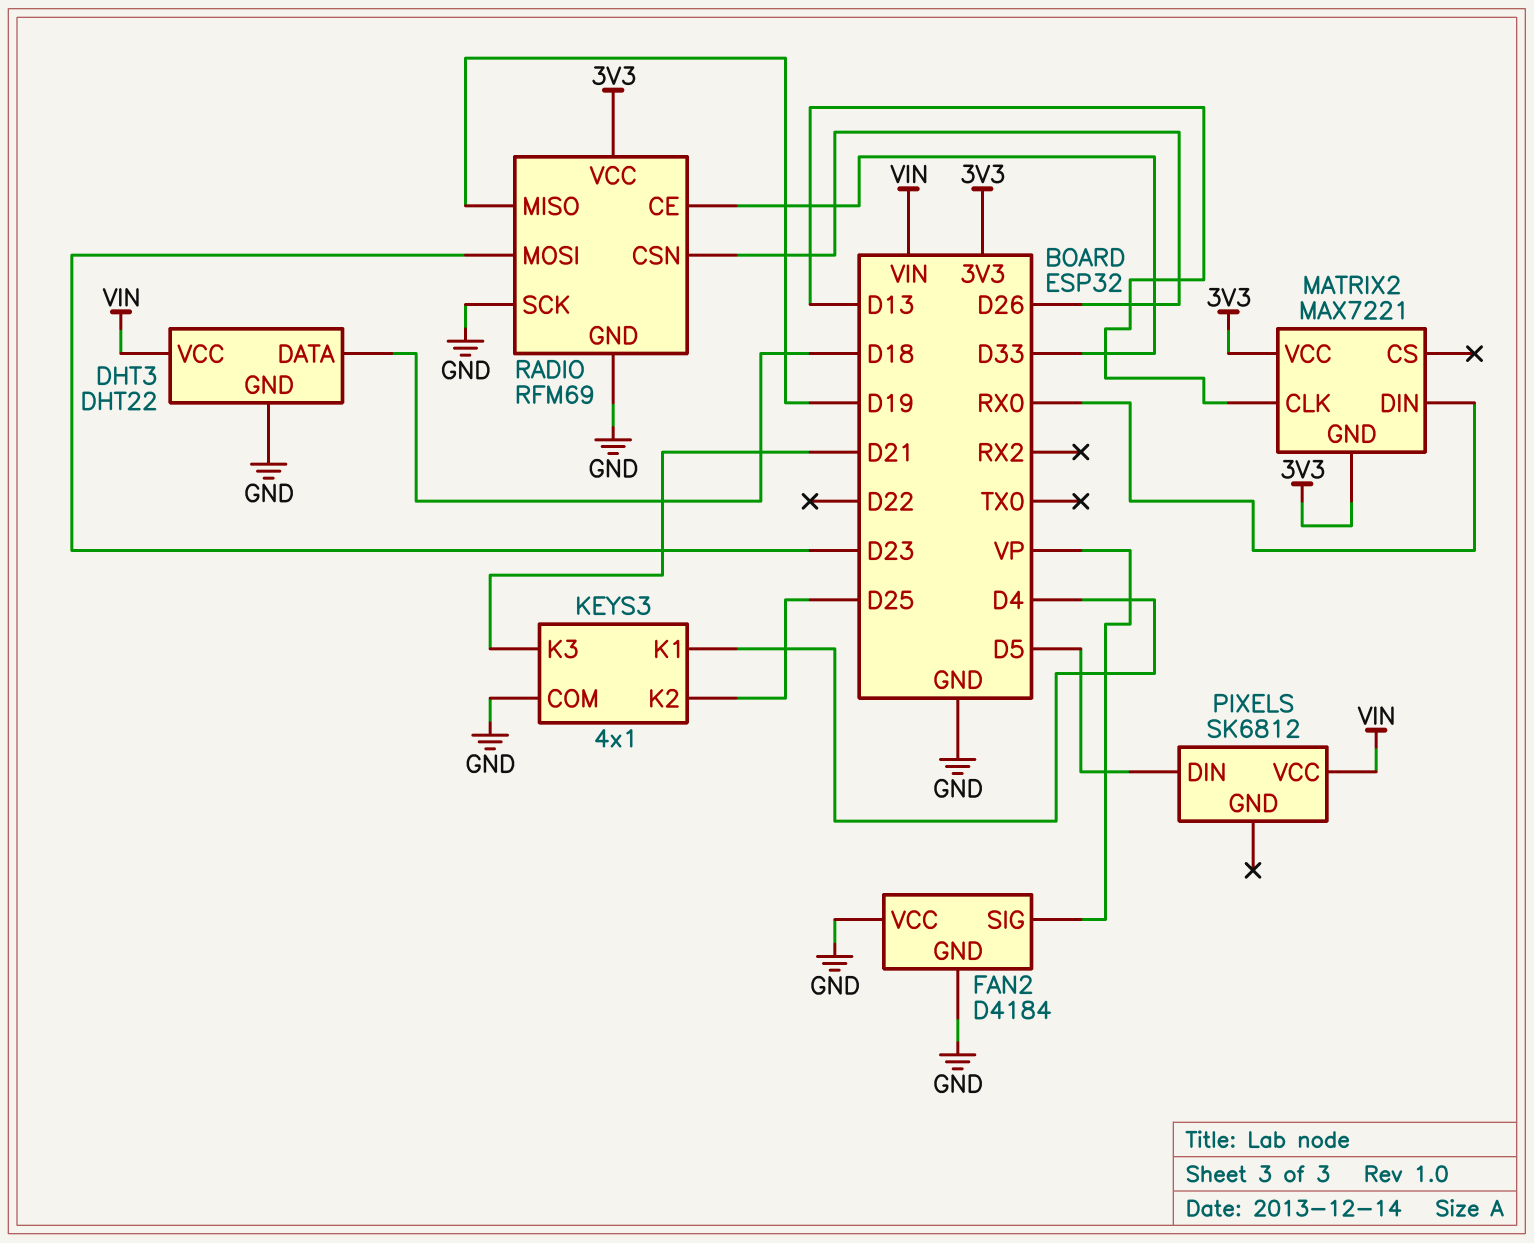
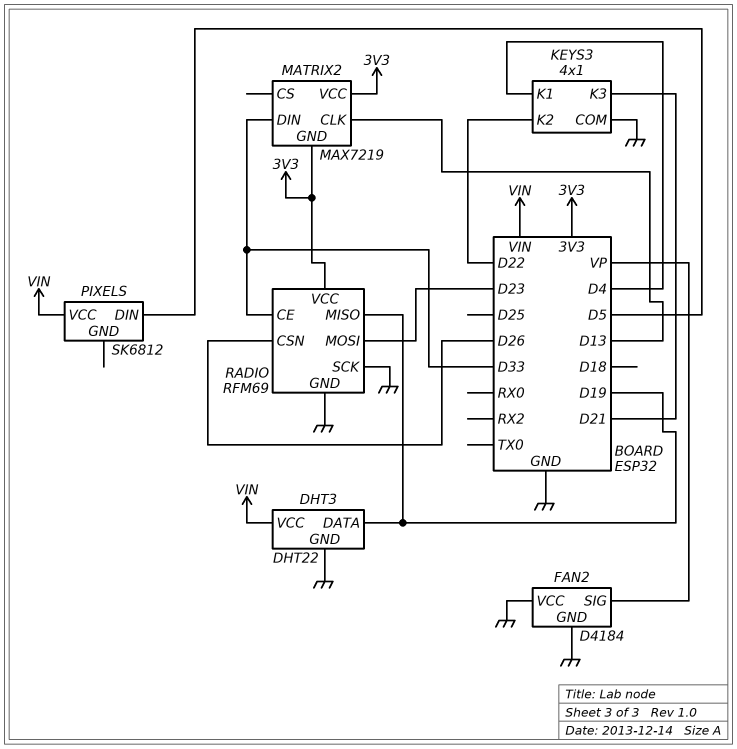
DHT3 pin DATA: D18 -> D19
KEYS3 pin K2: D25 -> D22
MATRIX2: MAX7221 -> MAX7219
MATRIX2 pin DIN: RX0 -> D33

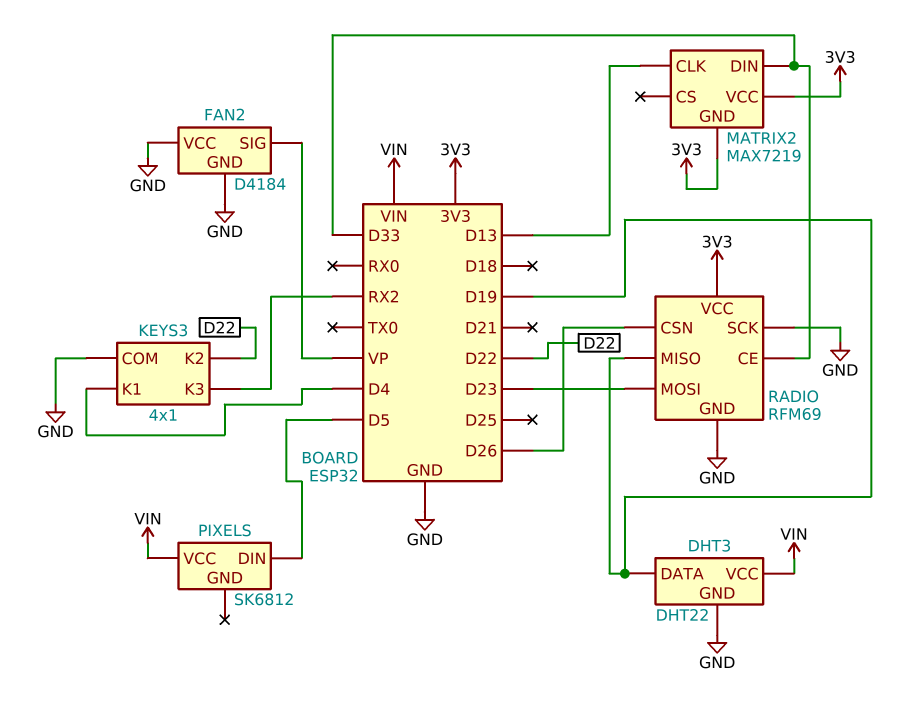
KEYS3 pin K3: D21 -> RX2

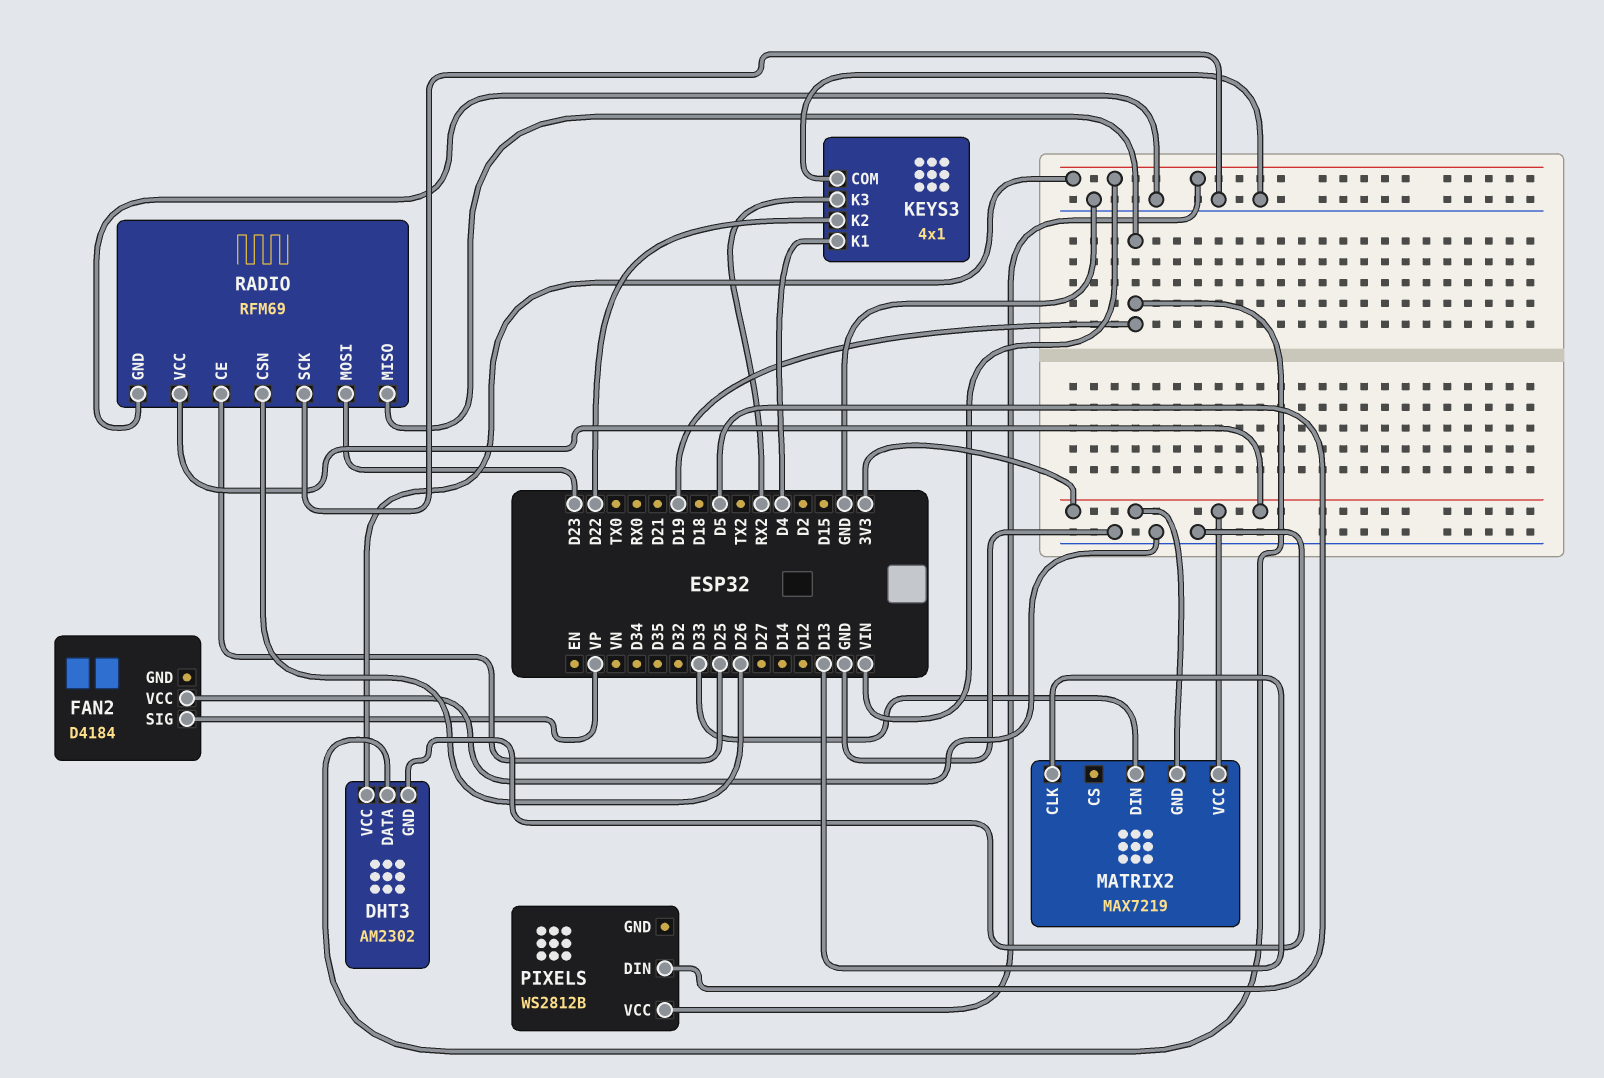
DHT3: DHT22 -> AM2302
FAN2 pin GND: GND -> none
PIXELS: SK6812 -> WS2812B
RADIO pin CE: D33 -> D25

